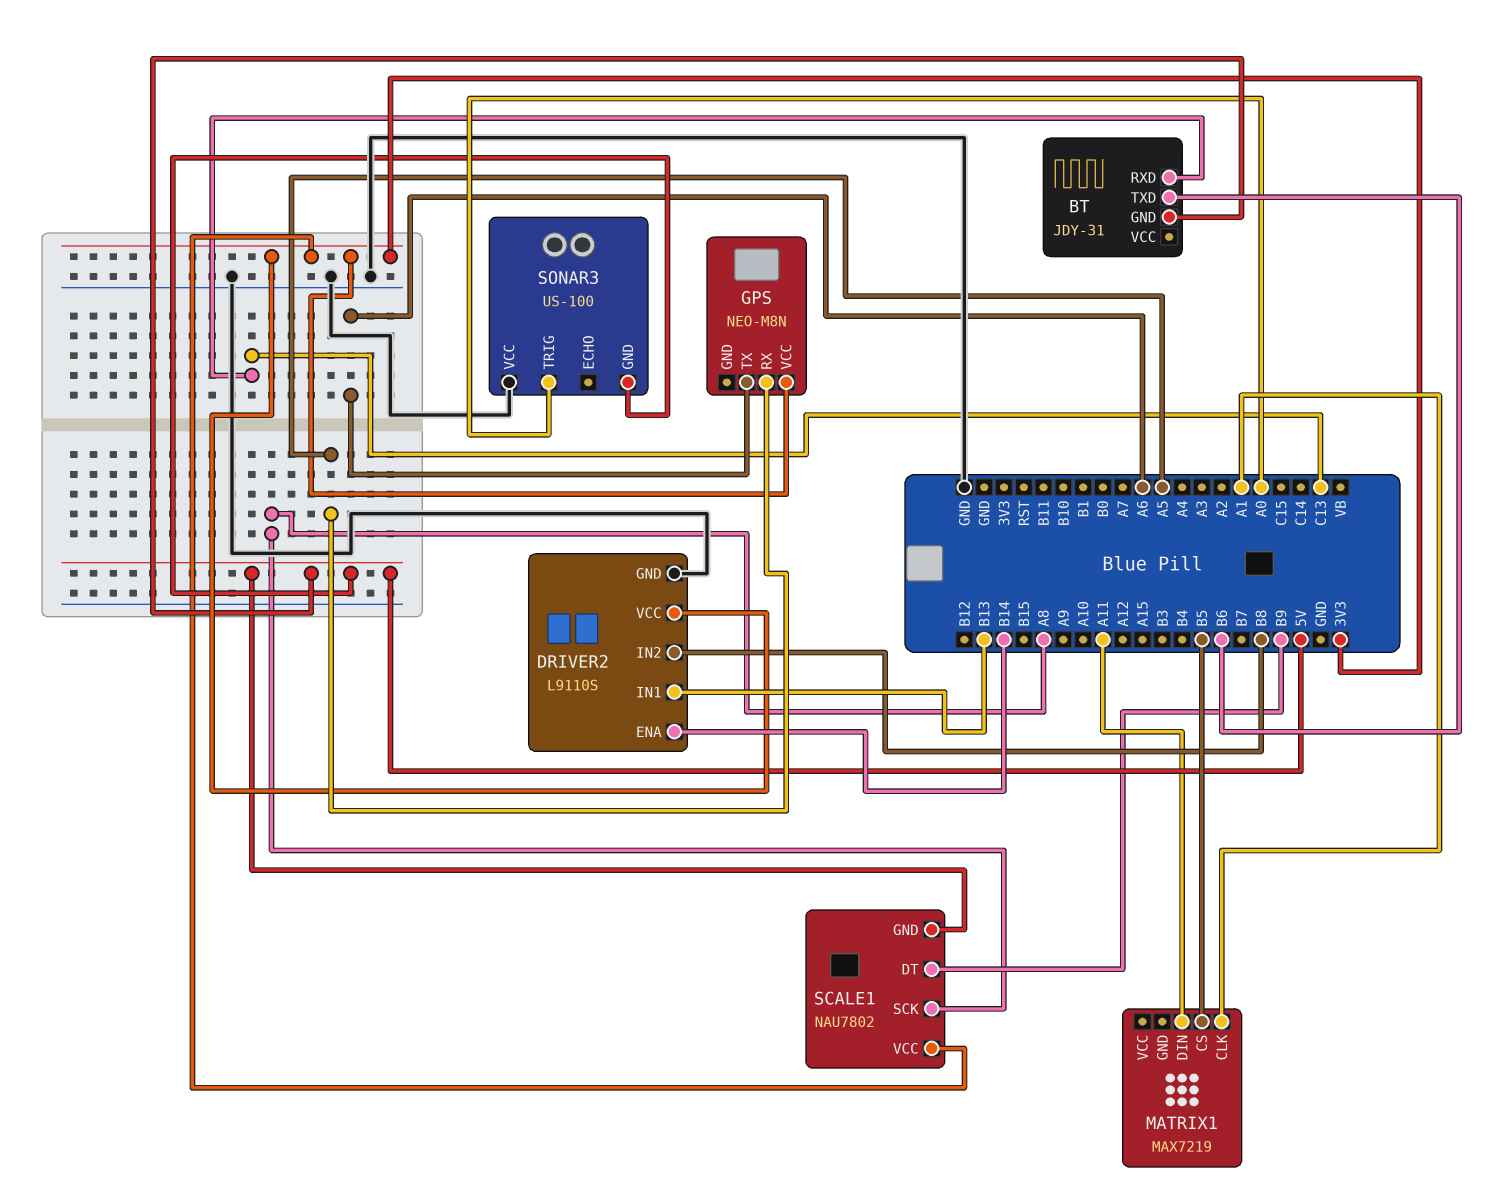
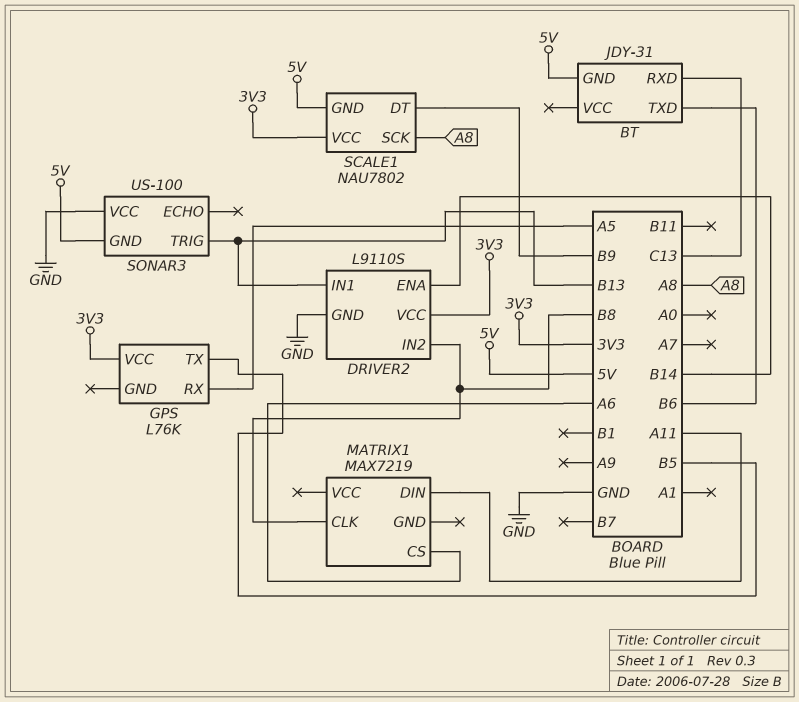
GPS: NEO-M8N -> L76K
GPS pin TX: A6 -> B5
MATRIX1 pin CLK: A1 -> B8
MATRIX1 pin CS: B5 -> A6
SONAR3 pin TRIG: A0 -> B13

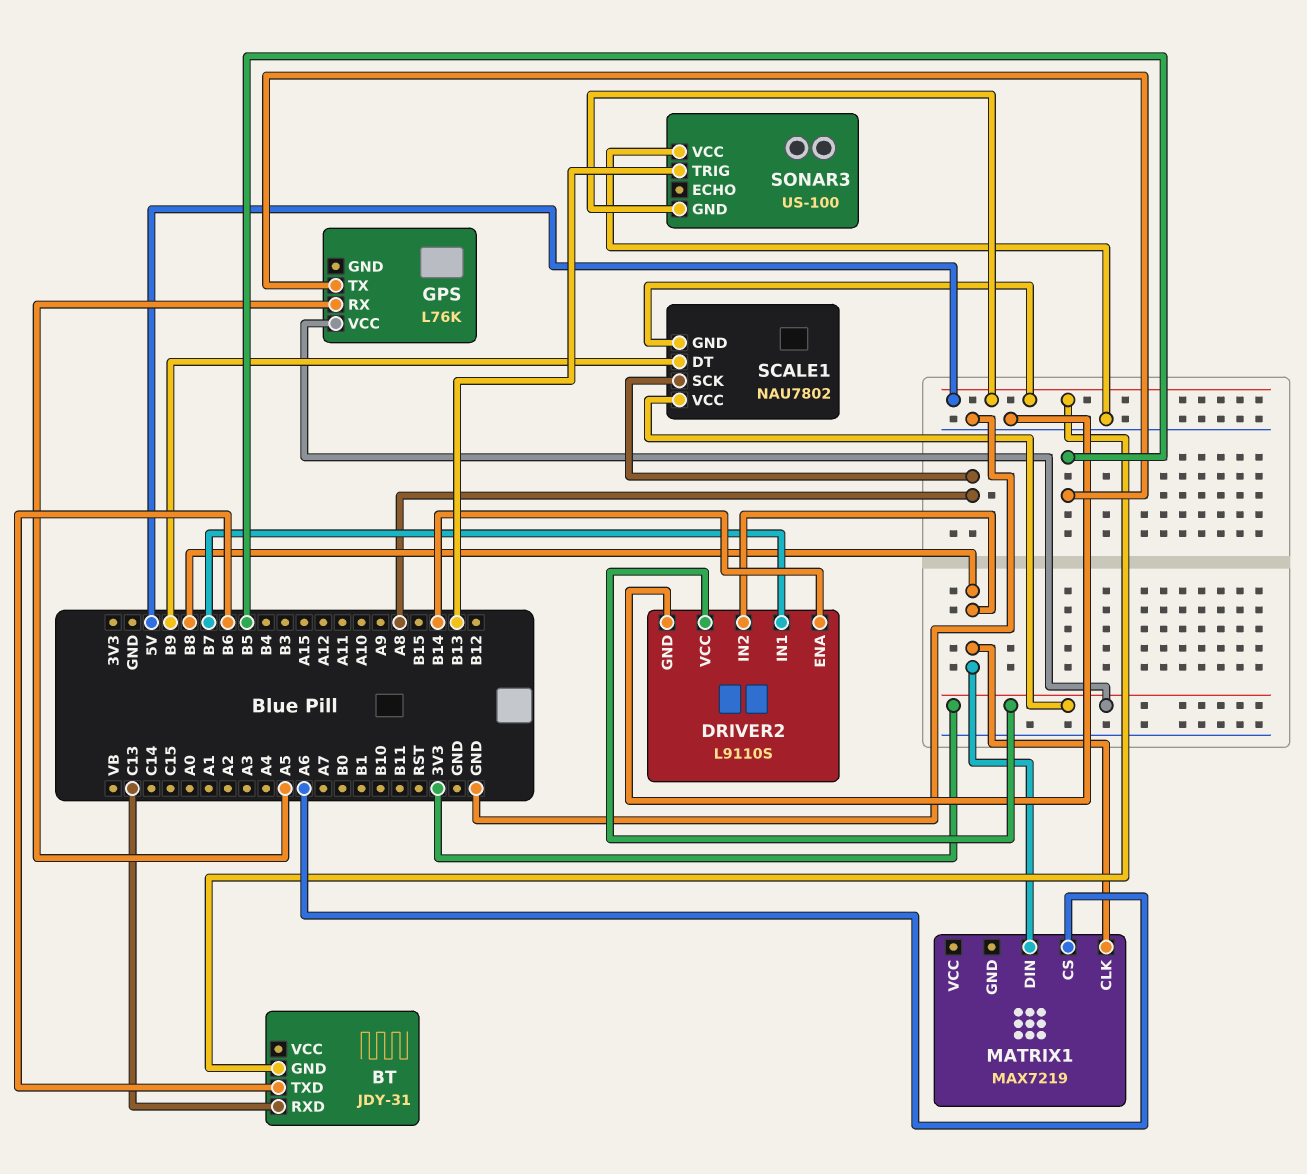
DRIVER2 pin IN1: B13 -> B7
MATRIX1 pin DIN: A11 -> B8

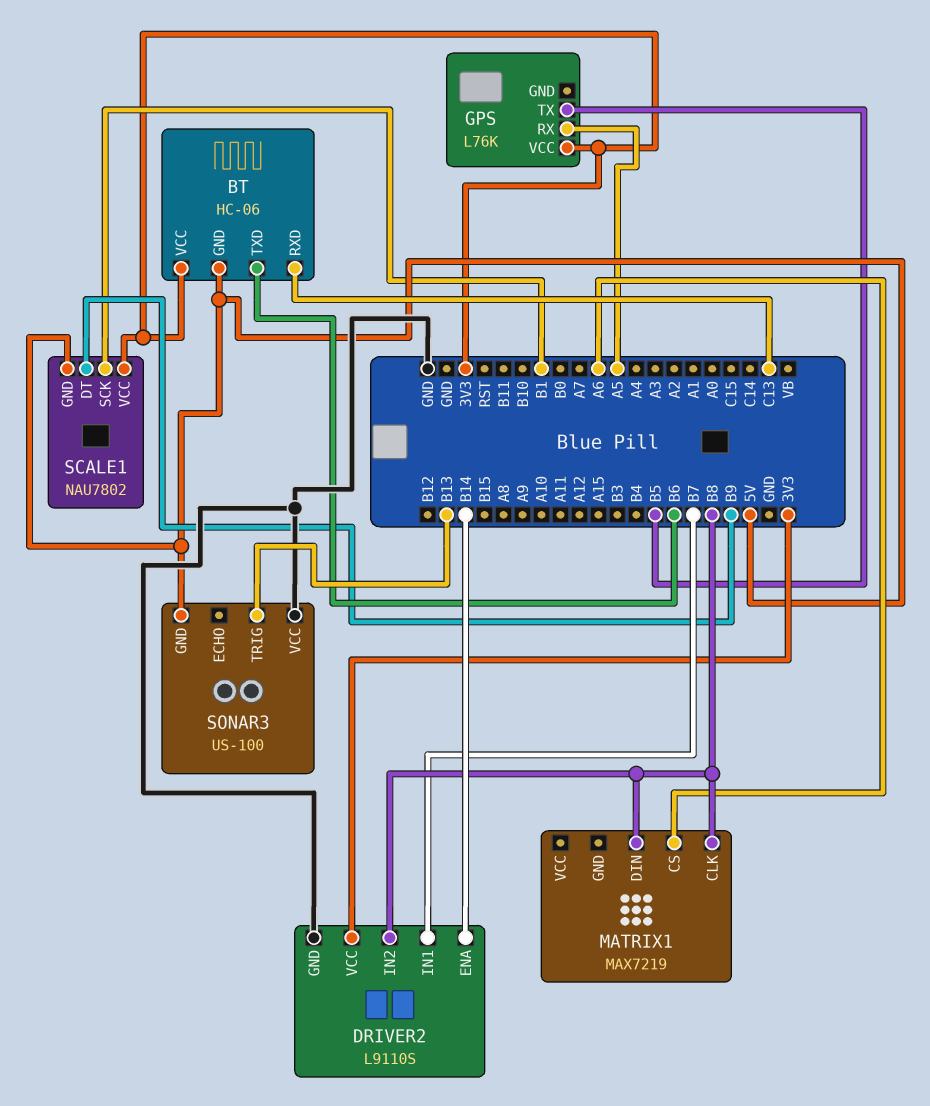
BT: JDY-31 -> HC-06
BT pin VCC: none -> 3V3
SCALE1 pin SCK: A8 -> B1

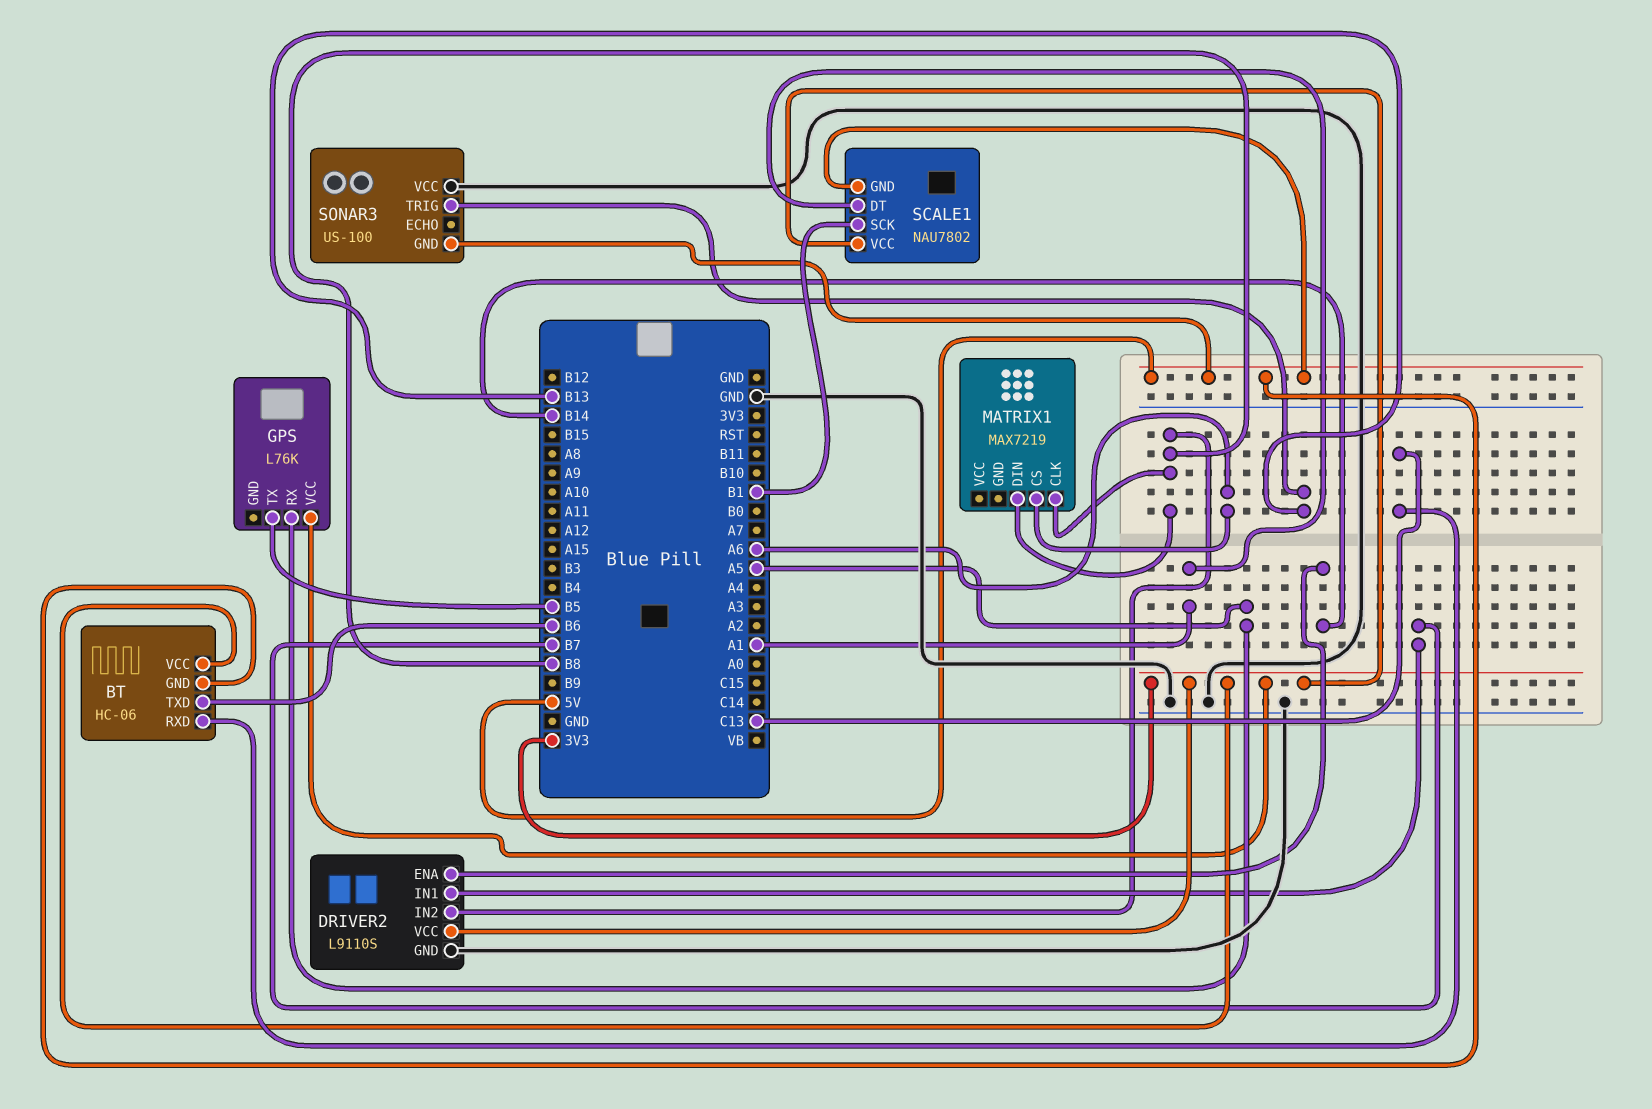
SCALE1 pin DT: B9 -> A1

